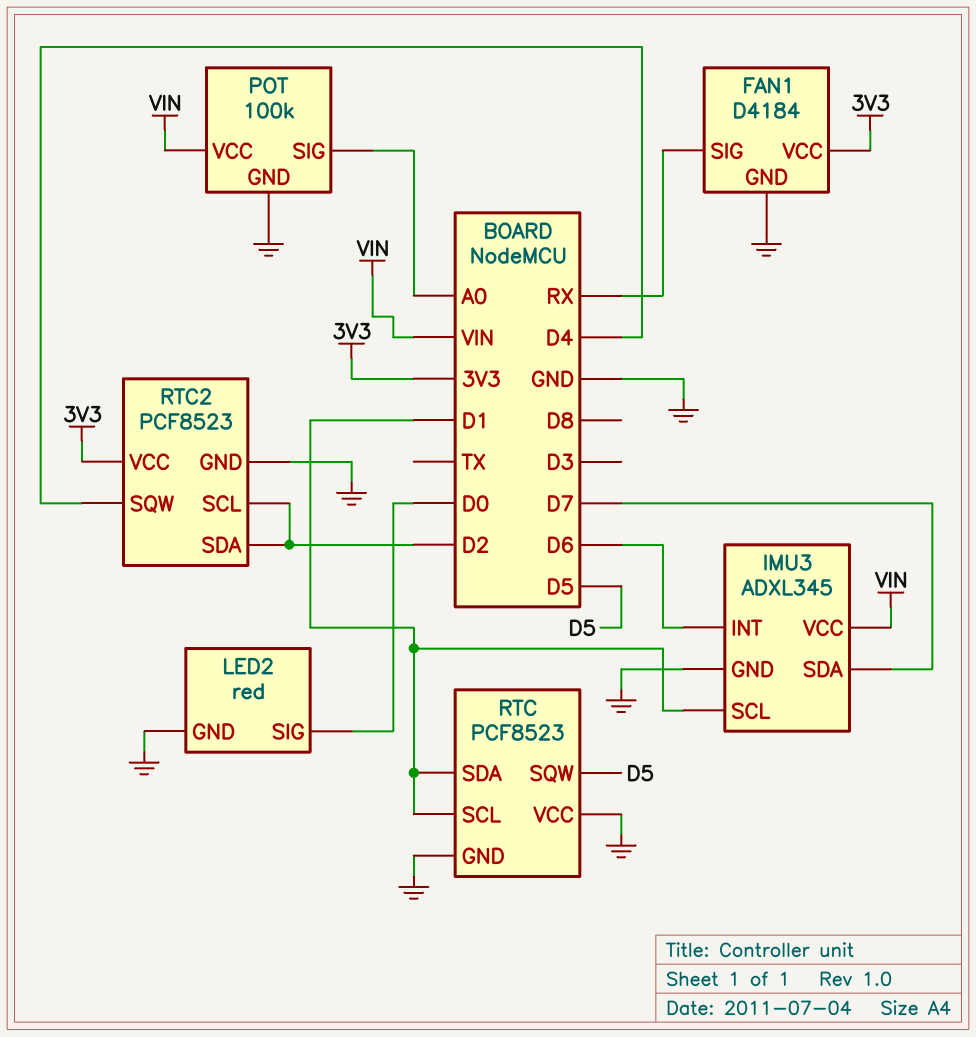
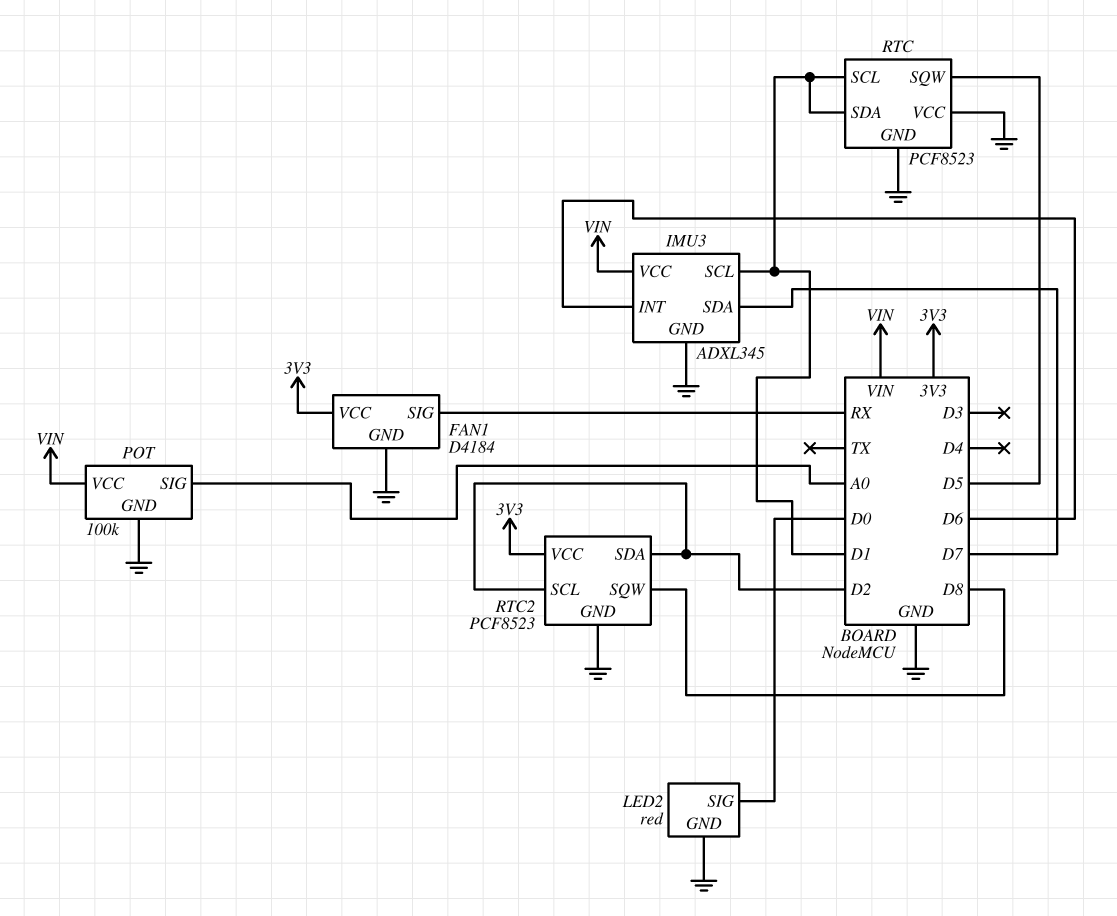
RTC2 pin SQW: D4 -> D8

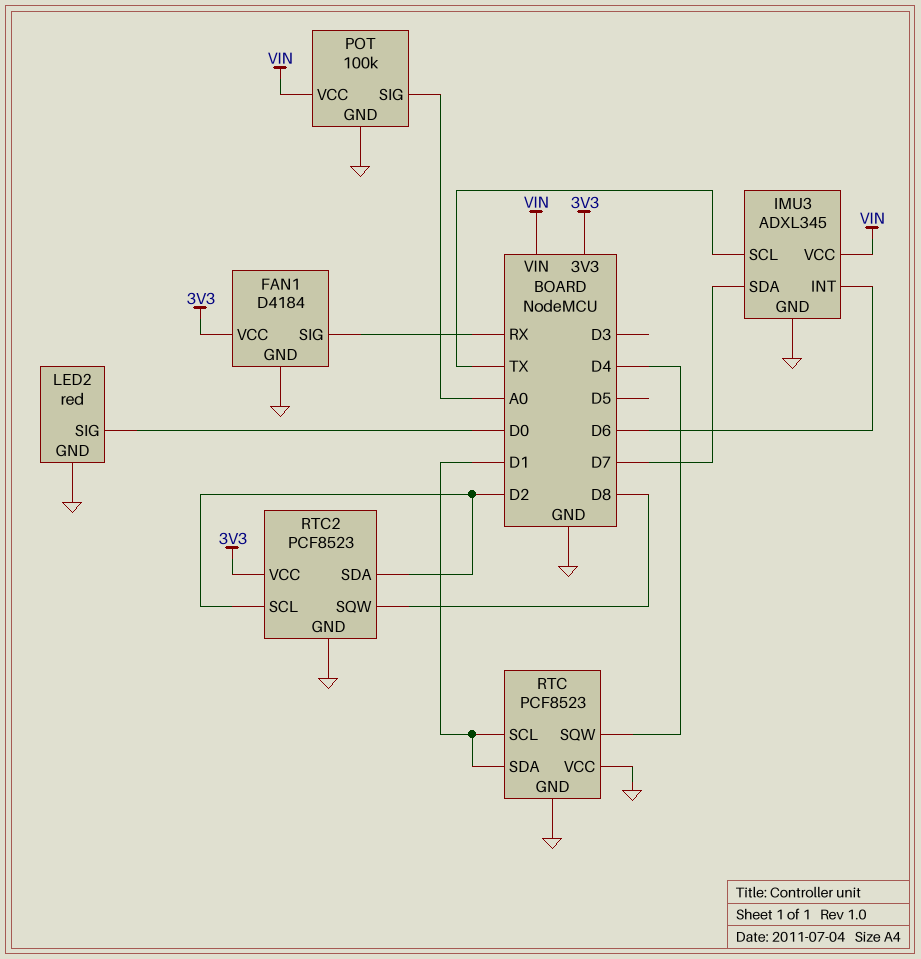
IMU3 pin SCL: D1 -> TX
RTC pin SQW: D5 -> D4

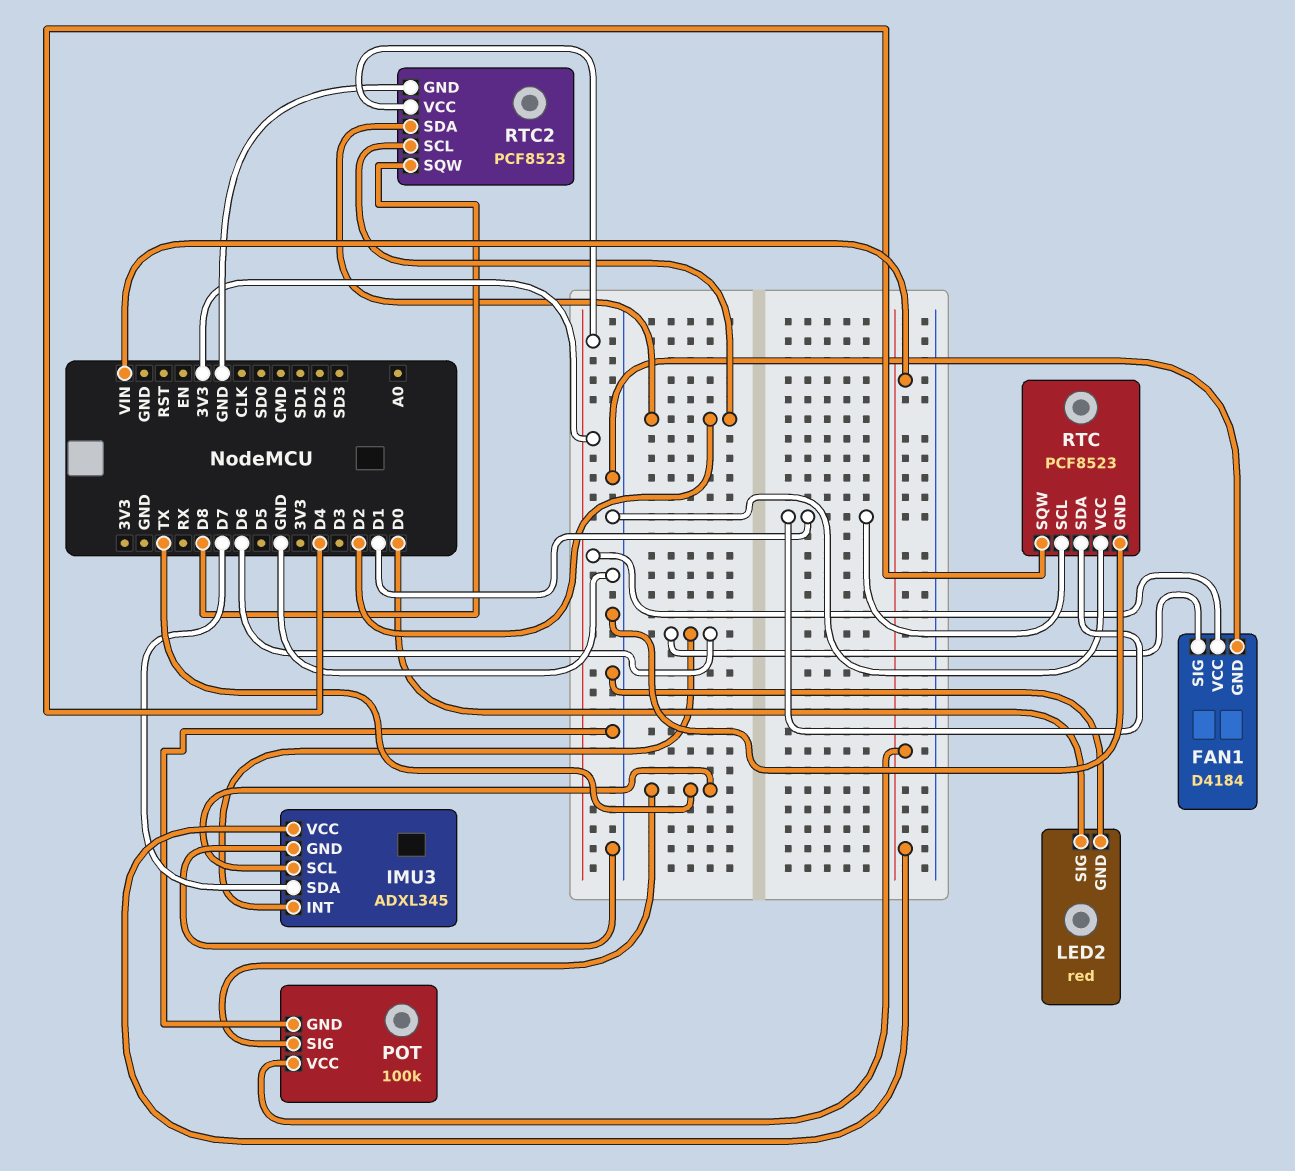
FAN1 pin SIG: RX -> D6
POT pin SIG: A0 -> TX

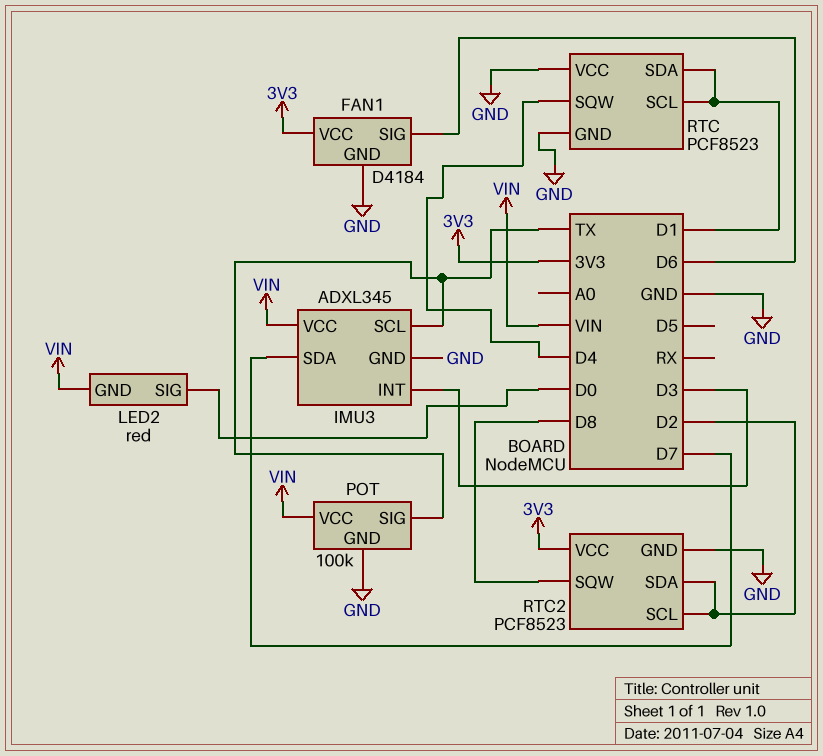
IMU3 pin INT: D6 -> D3
LED2 pin GND: GND -> VIN

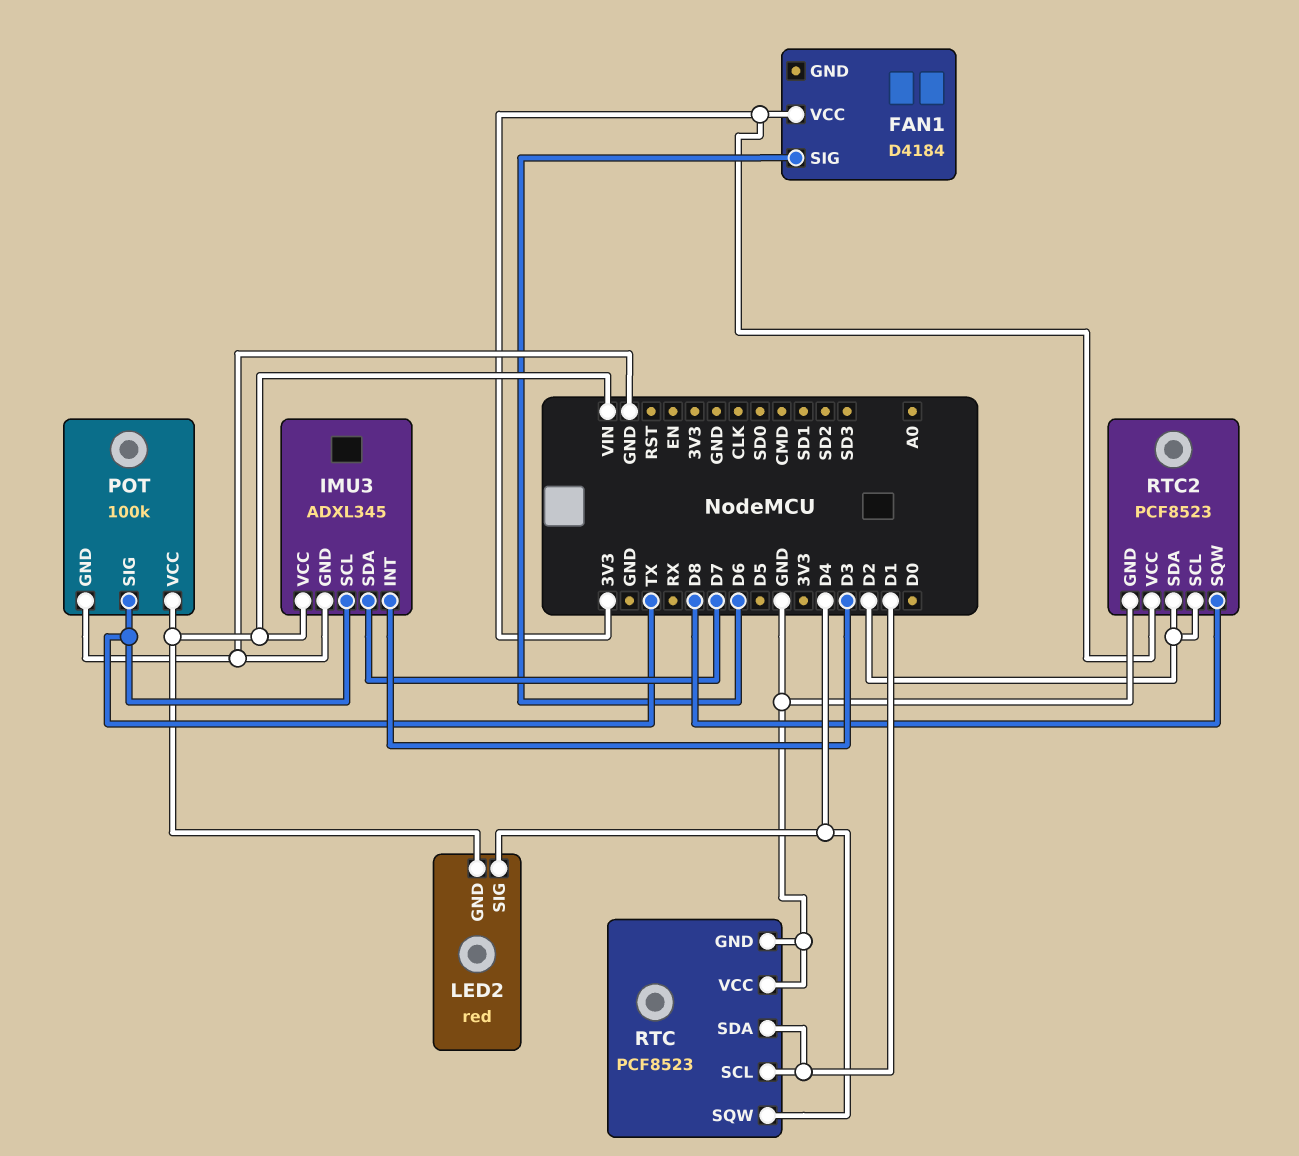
FAN1 pin GND: GND -> none
LED2 pin SIG: D0 -> D4

